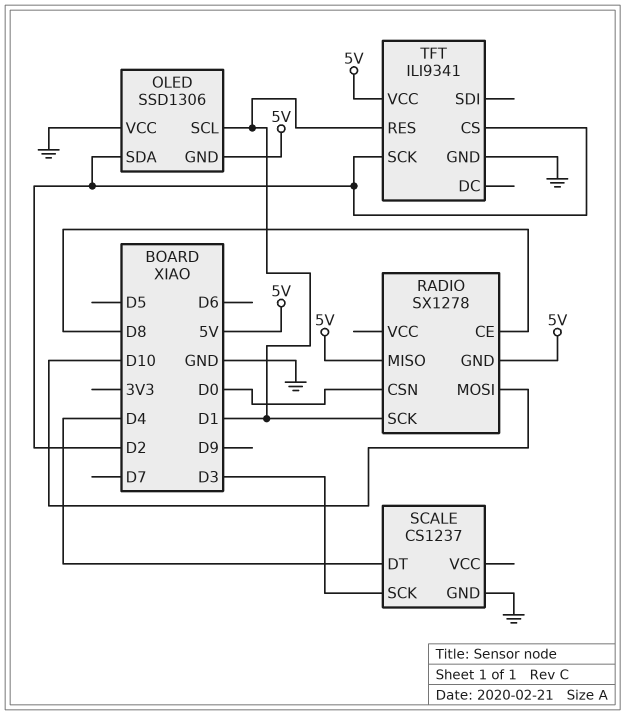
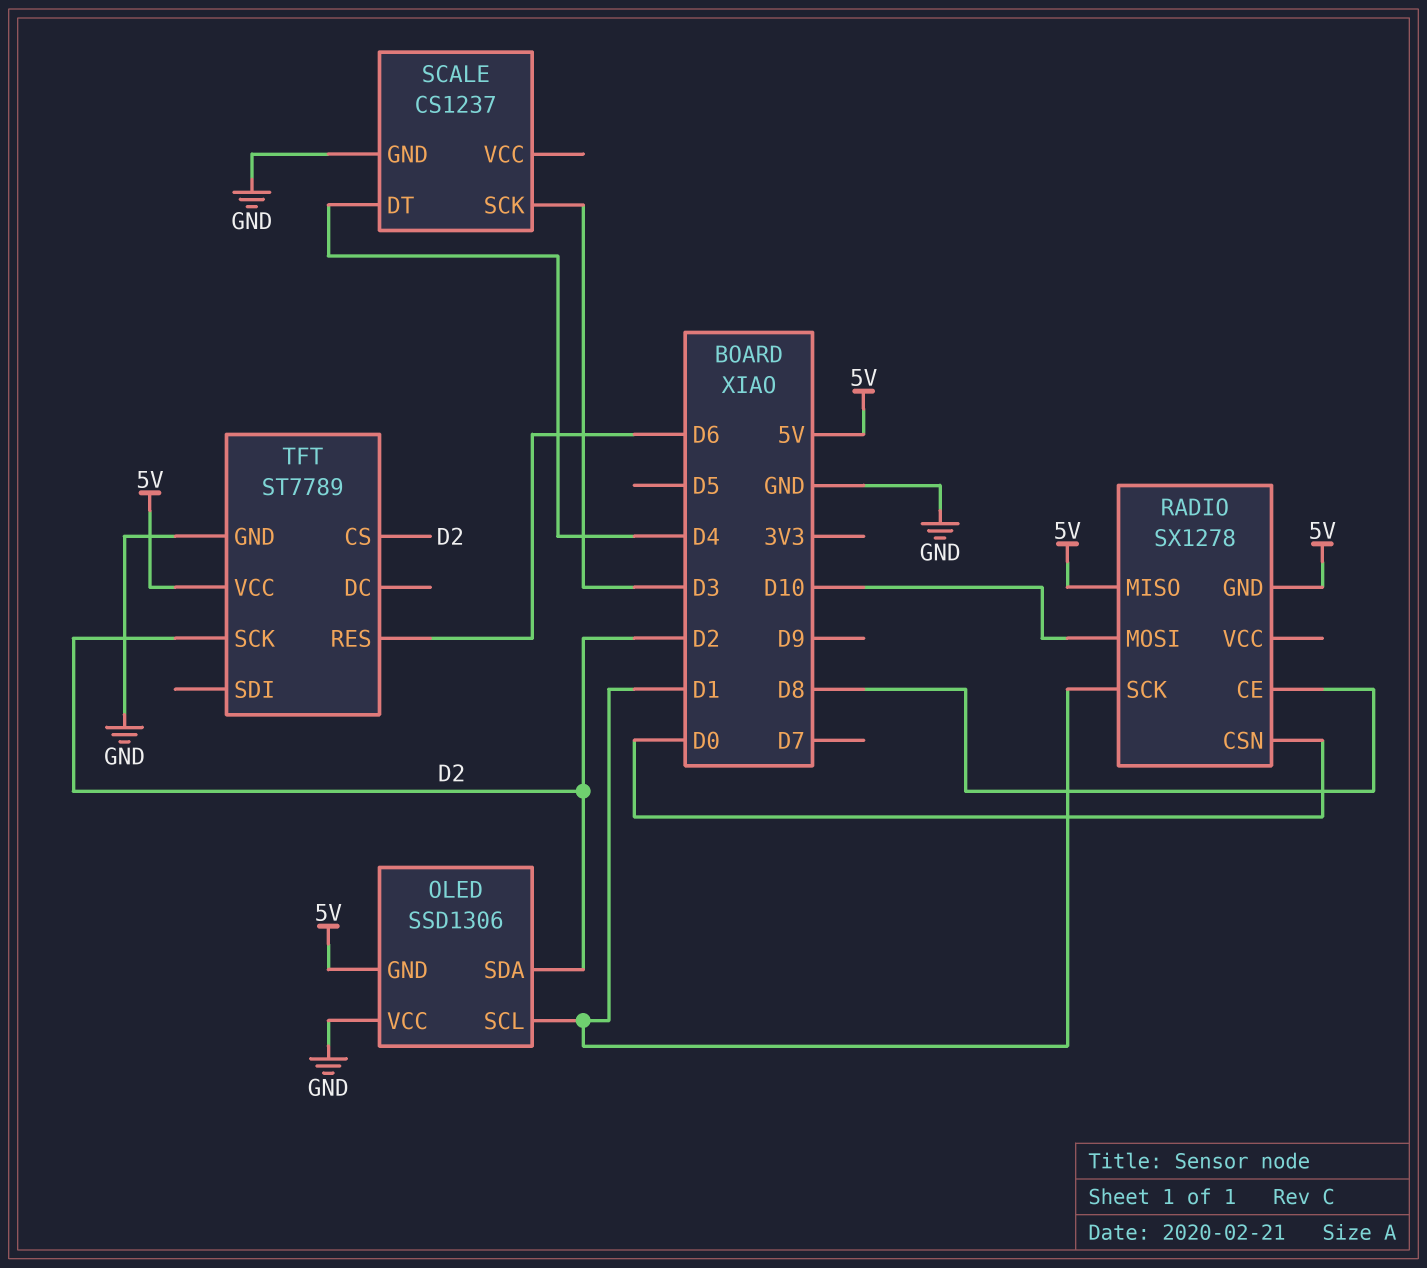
TFT: ILI9341 -> ST7789
TFT pin RES: D1 -> D6

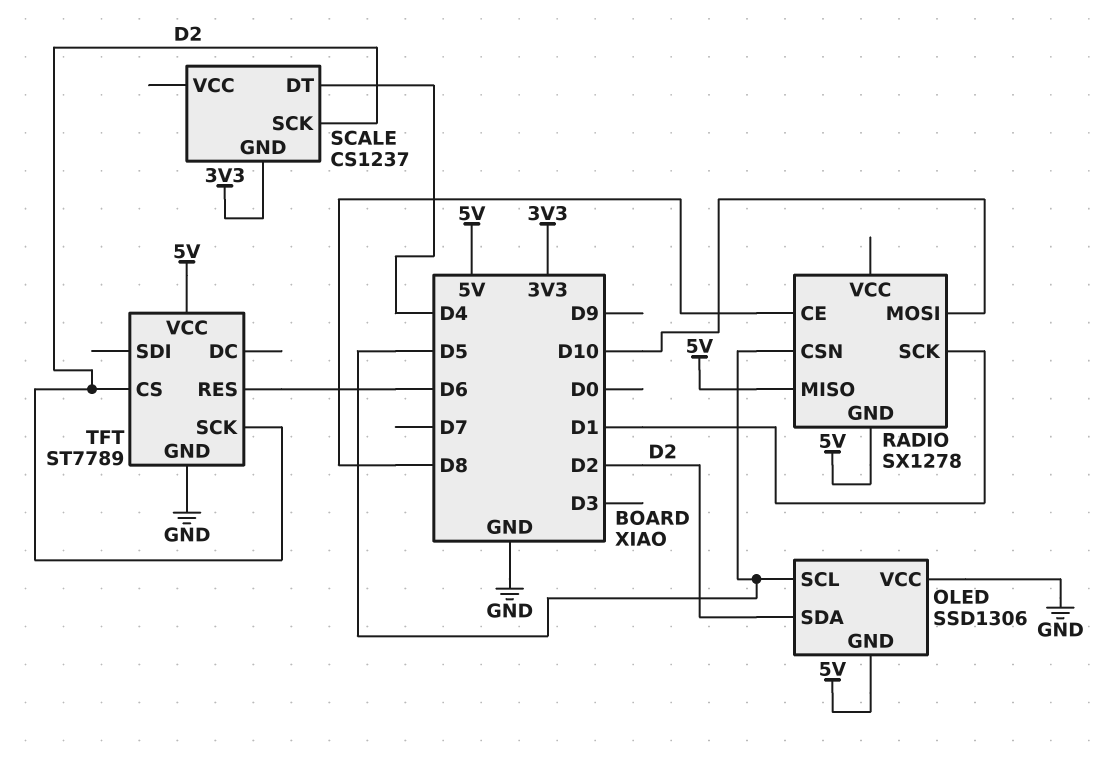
OLED pin SCL: D1 -> D5
RADIO pin CSN: D0 -> D5
SCALE pin GND: GND -> 3V3
SCALE pin SCK: D3 -> D2

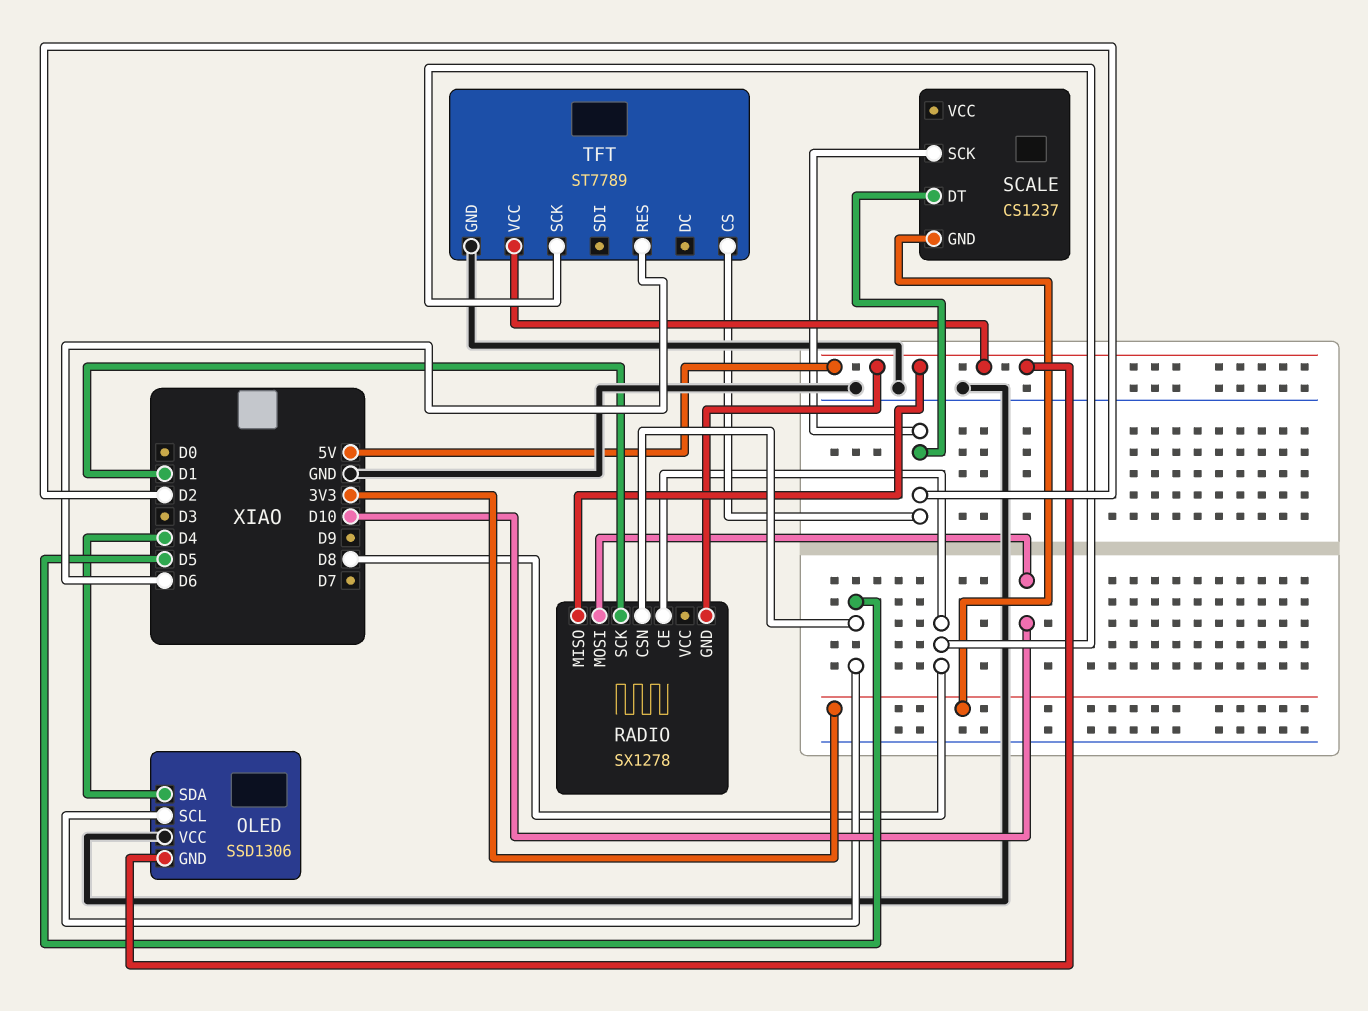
OLED pin SDA: D2 -> D4
SCALE pin DT: D4 -> D2
TFT pin SCK: D2 -> D8

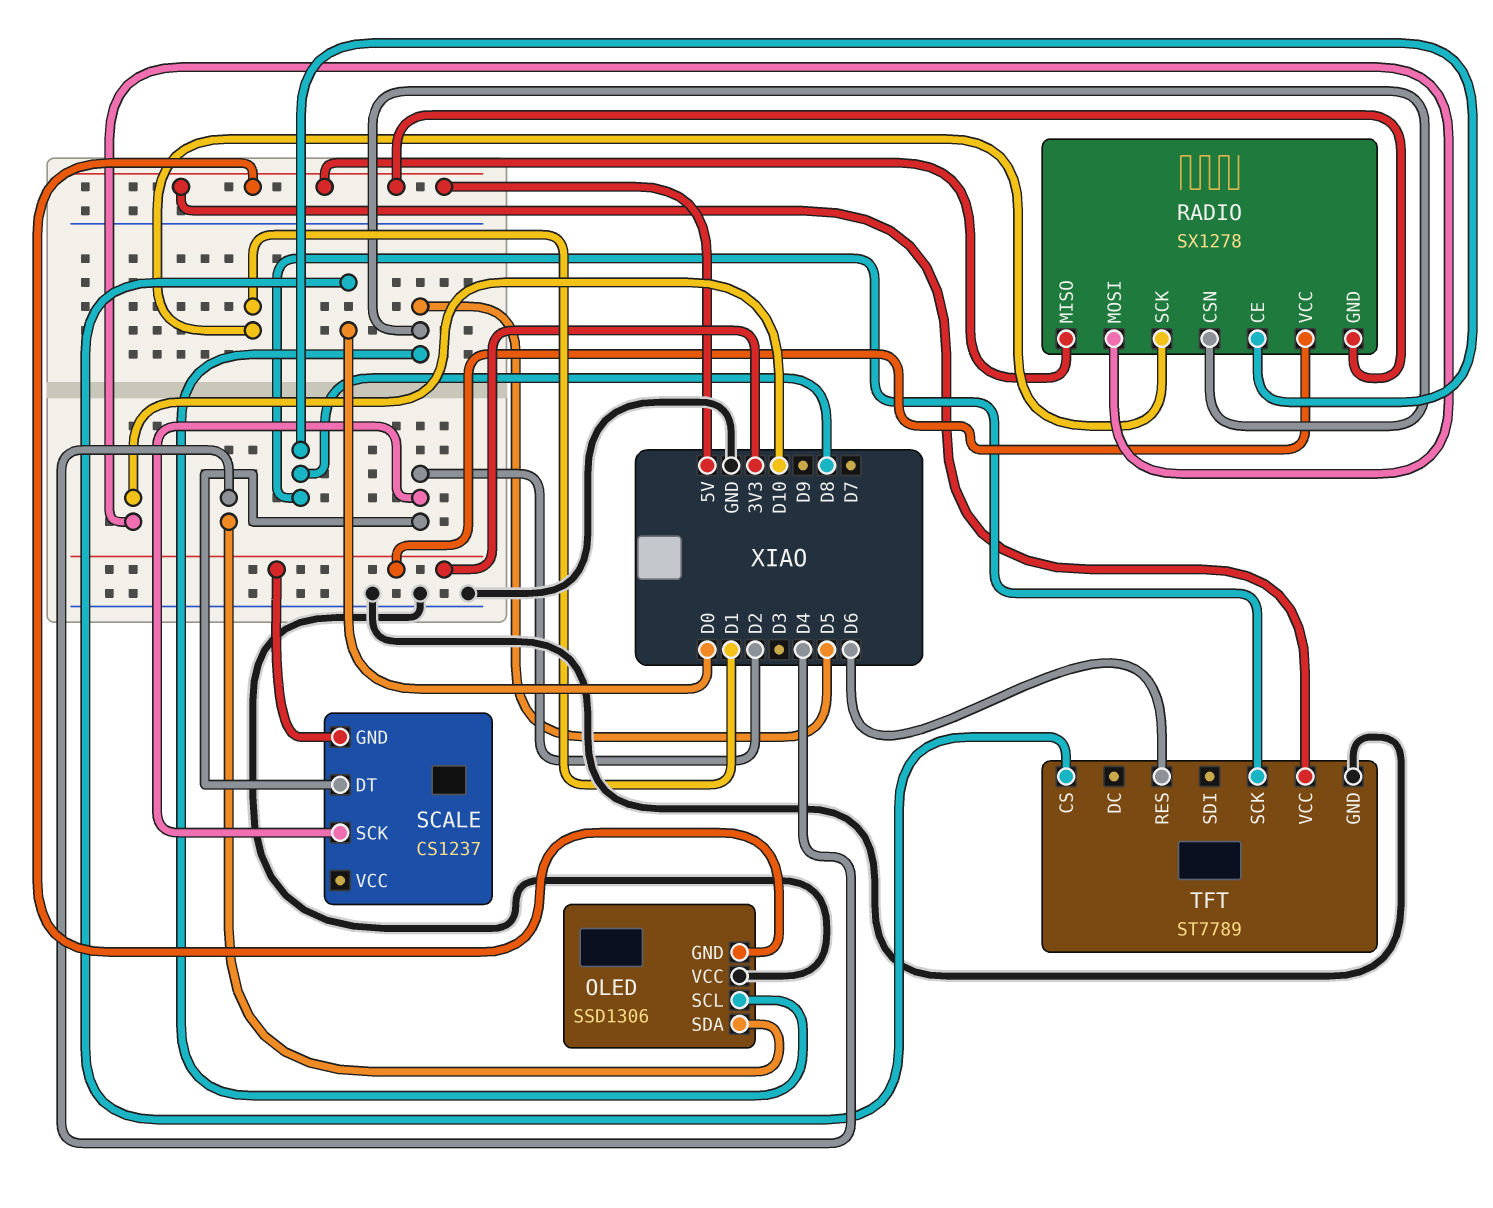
RADIO pin VCC: none -> 3V3
TFT pin CS: D2 -> D0

